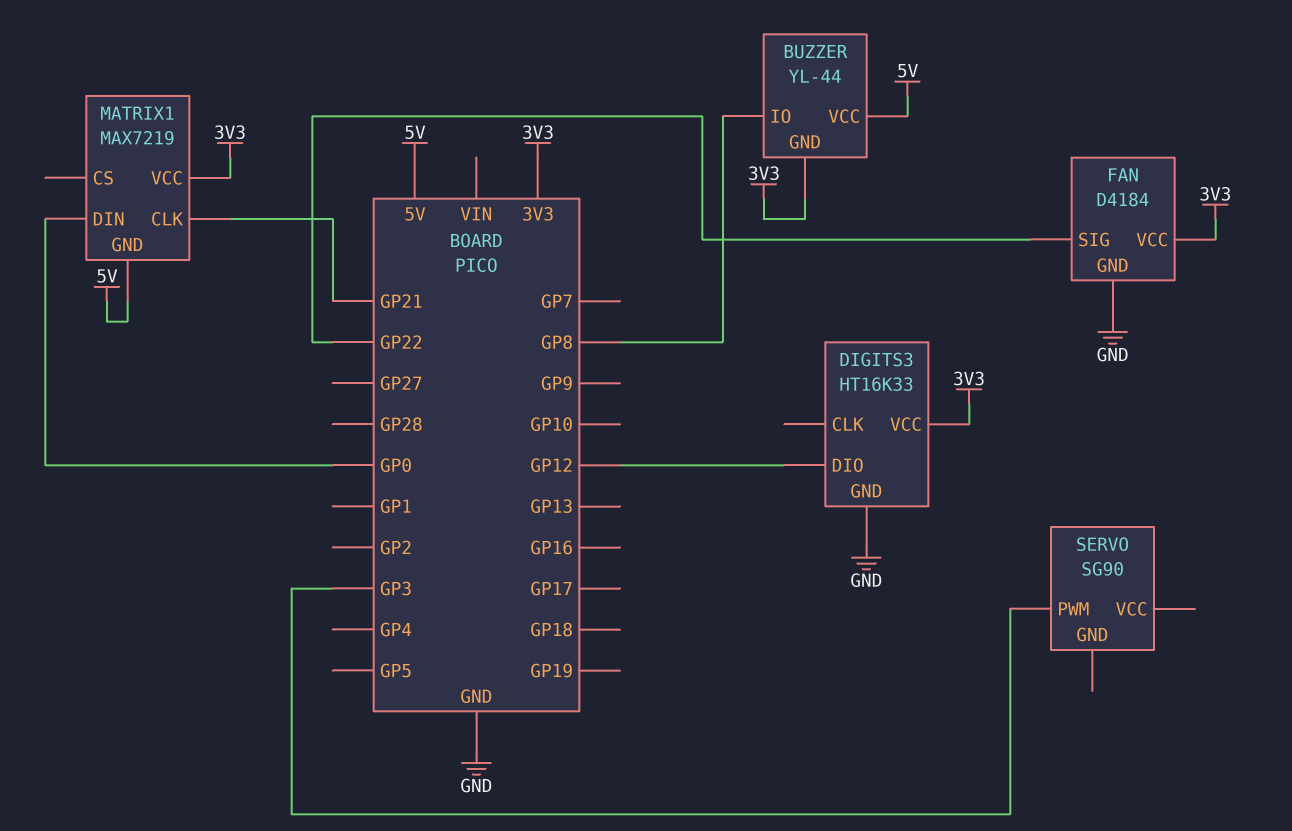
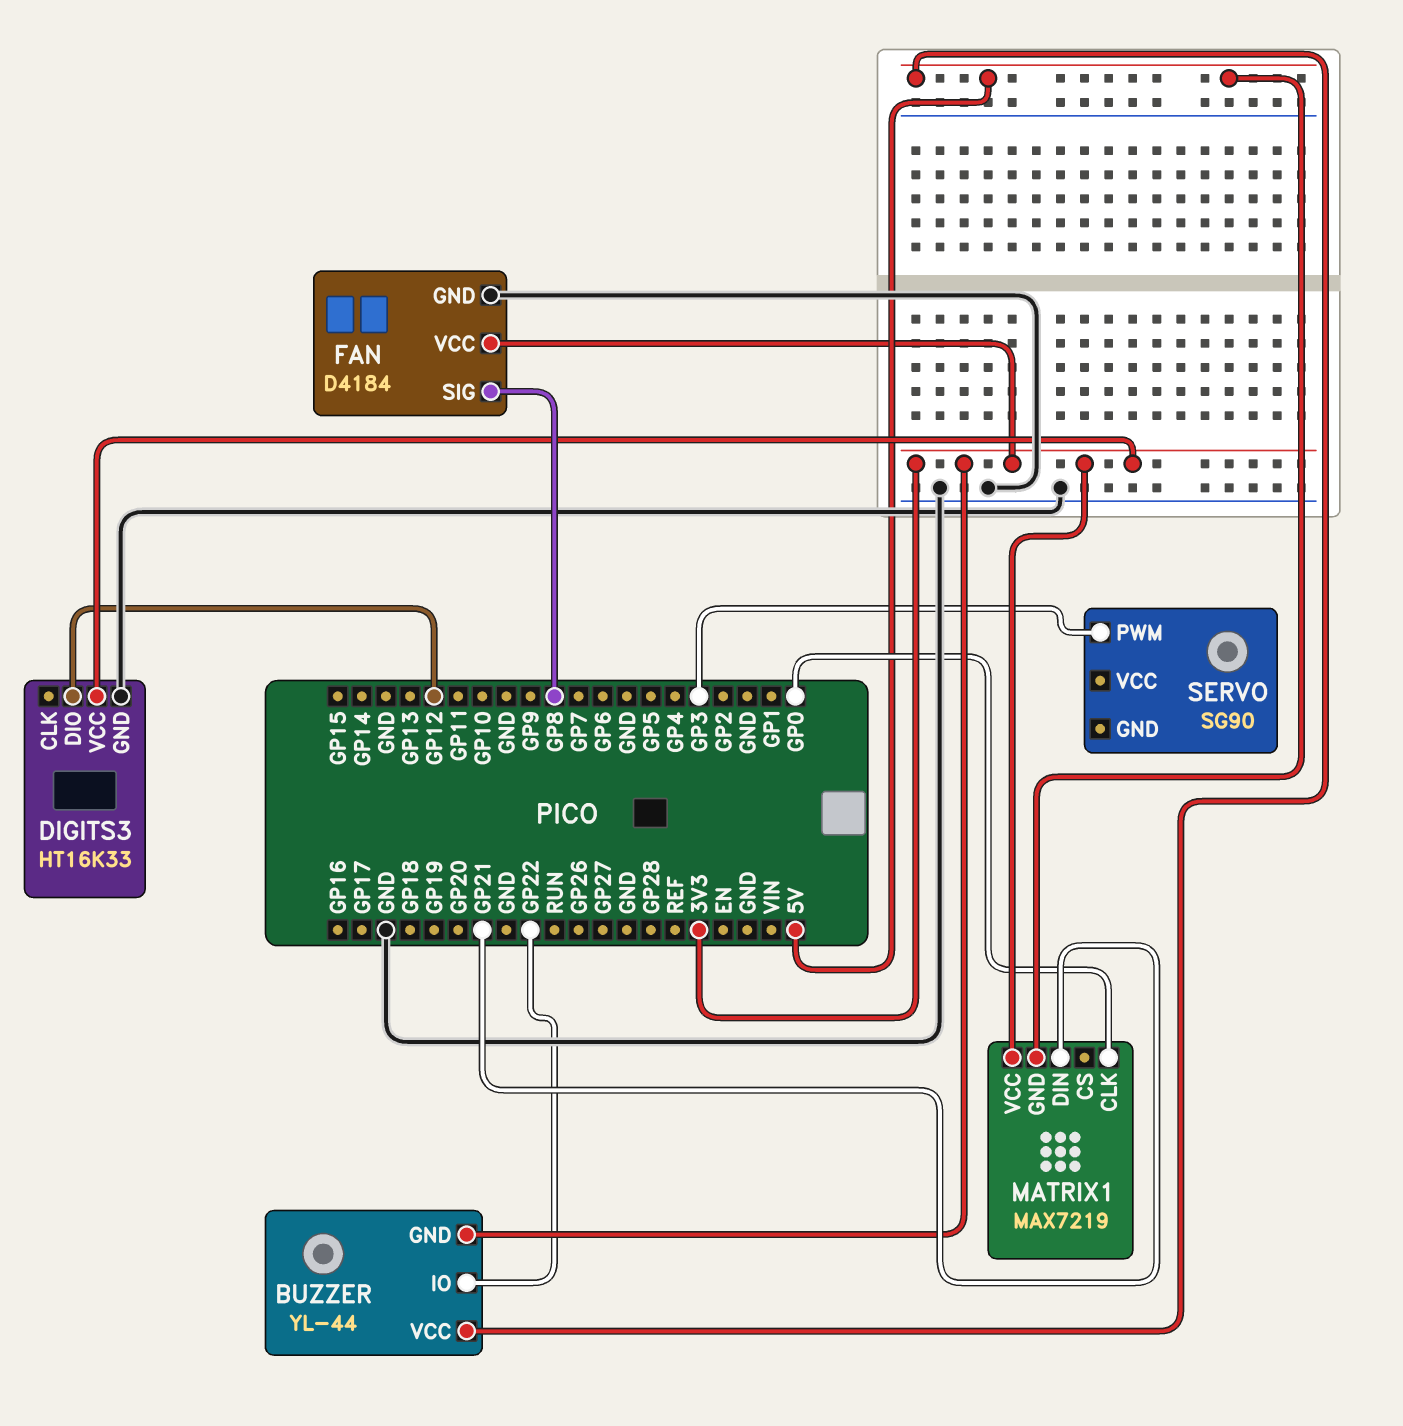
BUZZER pin IO: GP8 -> GP22
FAN pin SIG: GP22 -> GP8
MATRIX1 pin CLK: GP21 -> GP0
MATRIX1 pin DIN: GP0 -> GP21

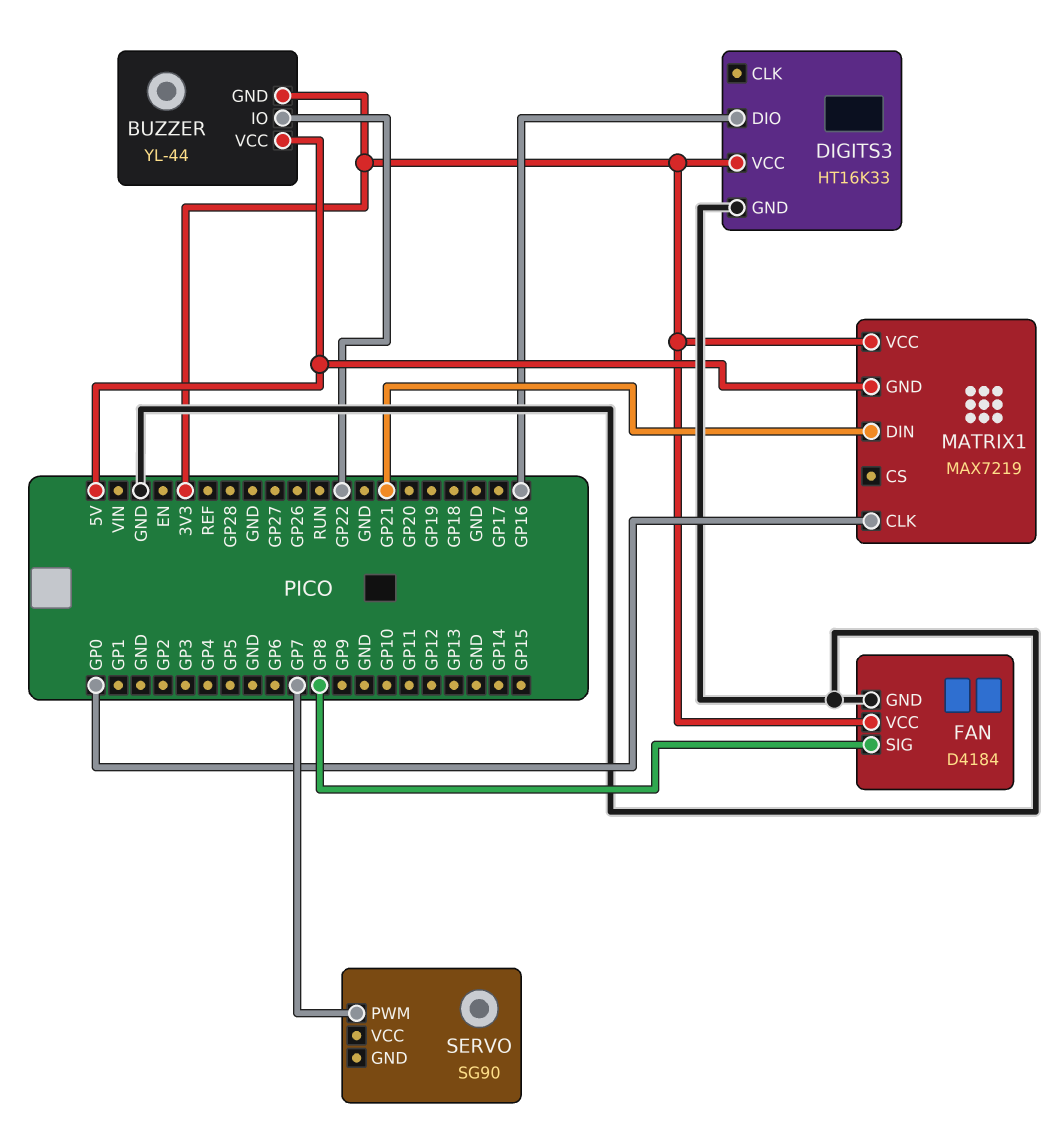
DIGITS3 pin DIO: GP12 -> GP16
SERVO pin PWM: GP3 -> GP7

